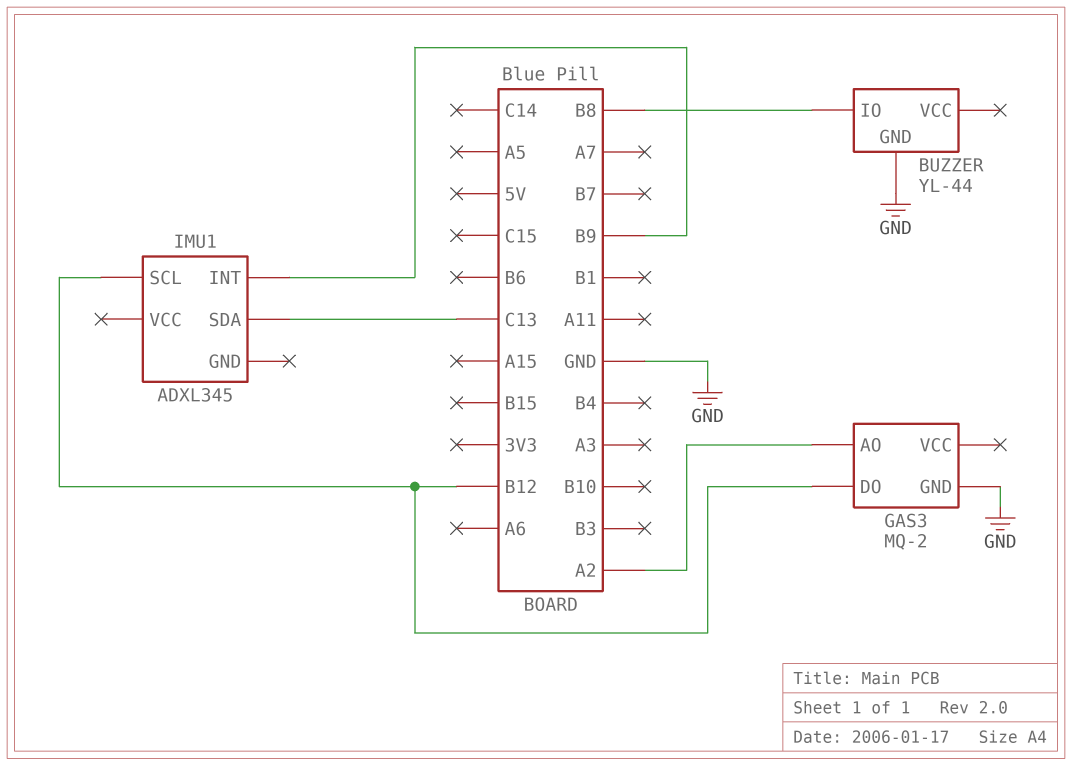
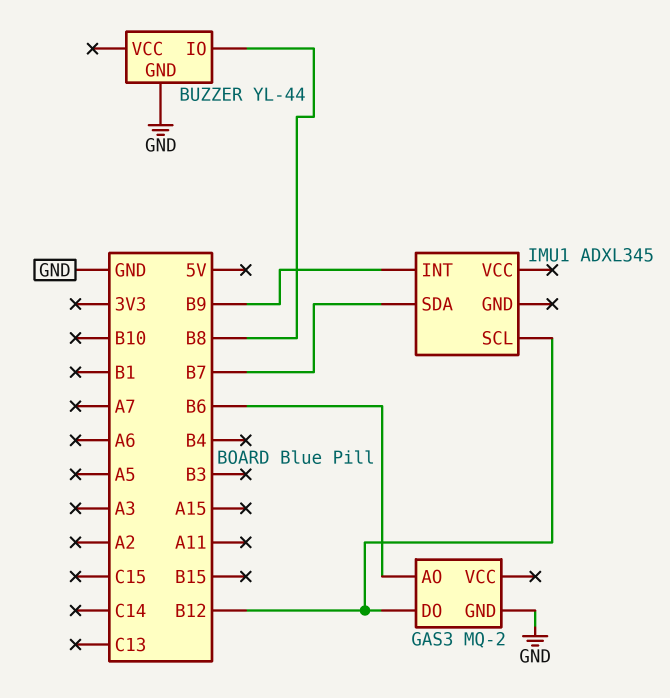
GAS3 pin AO: A2 -> B6
IMU1 pin SDA: C13 -> B7

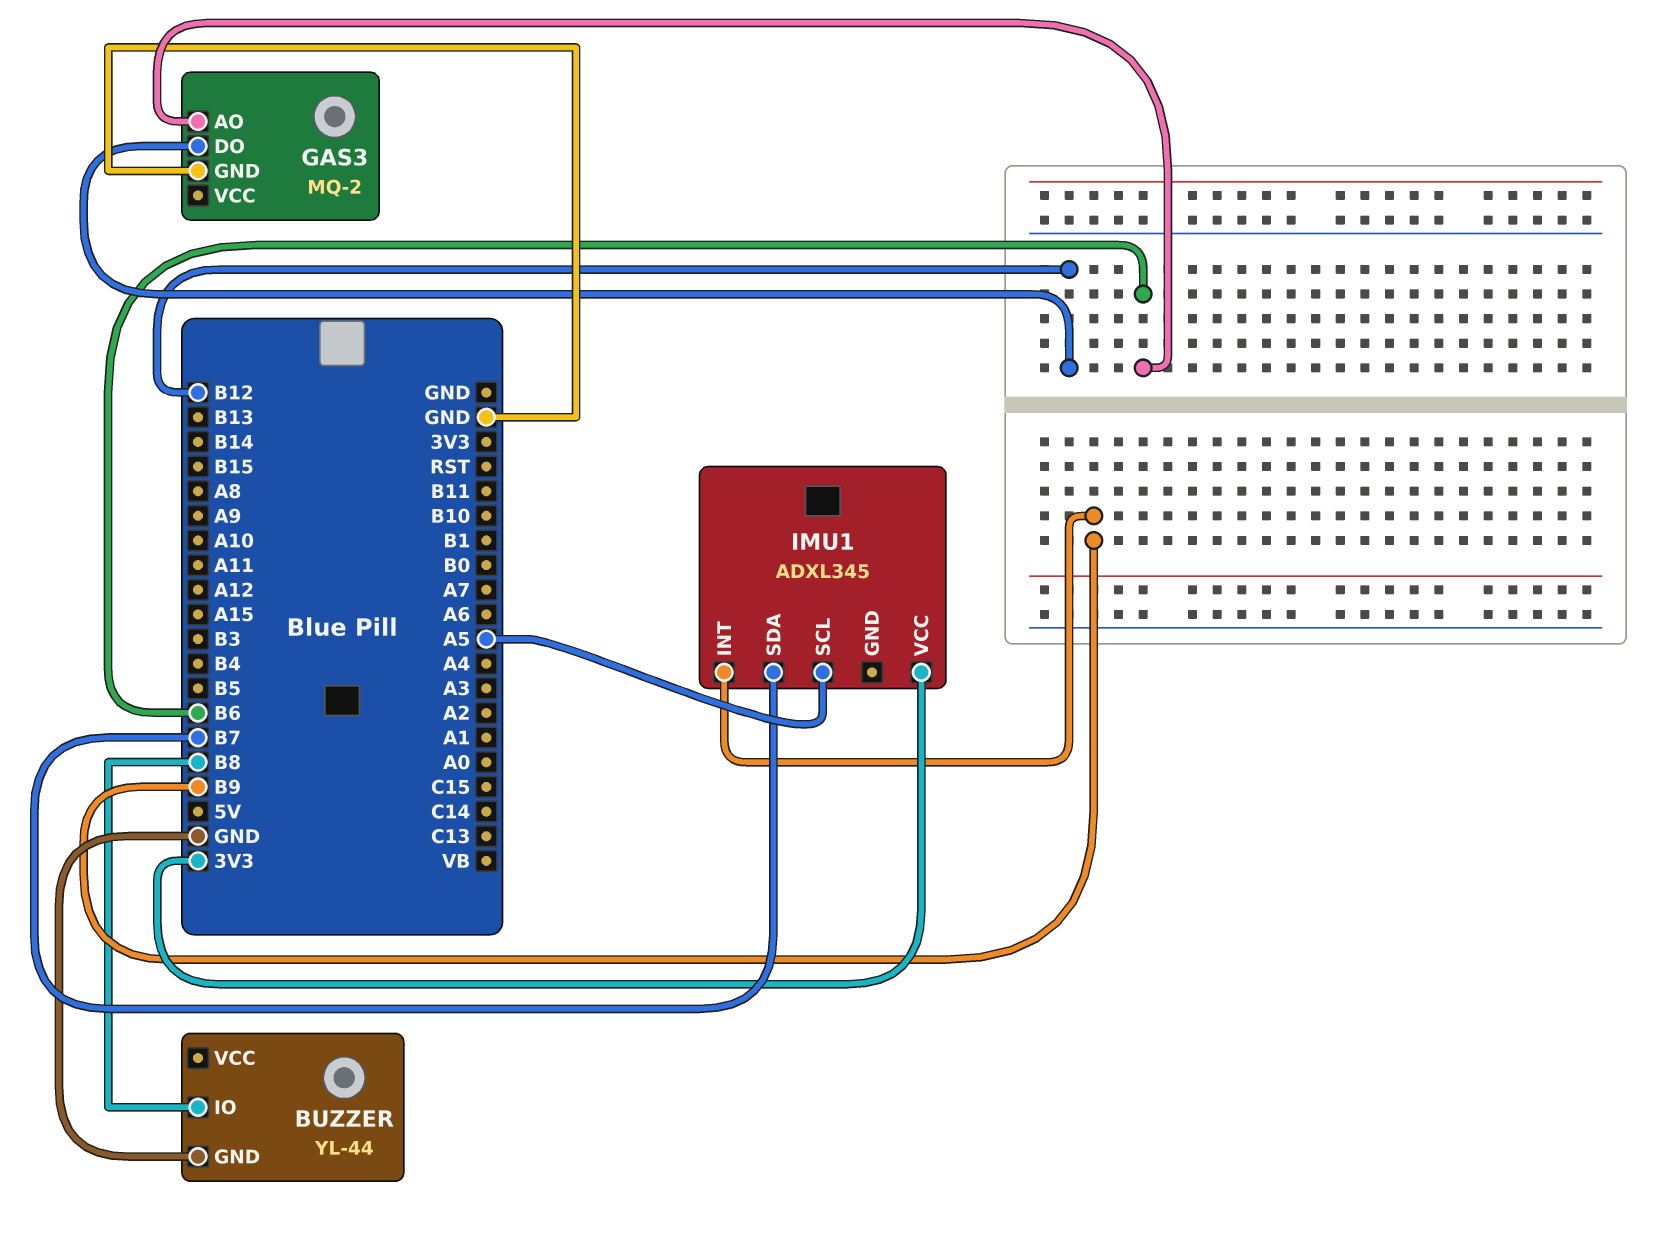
IMU1 pin SCL: B12 -> A5
IMU1 pin VCC: none -> 3V3

